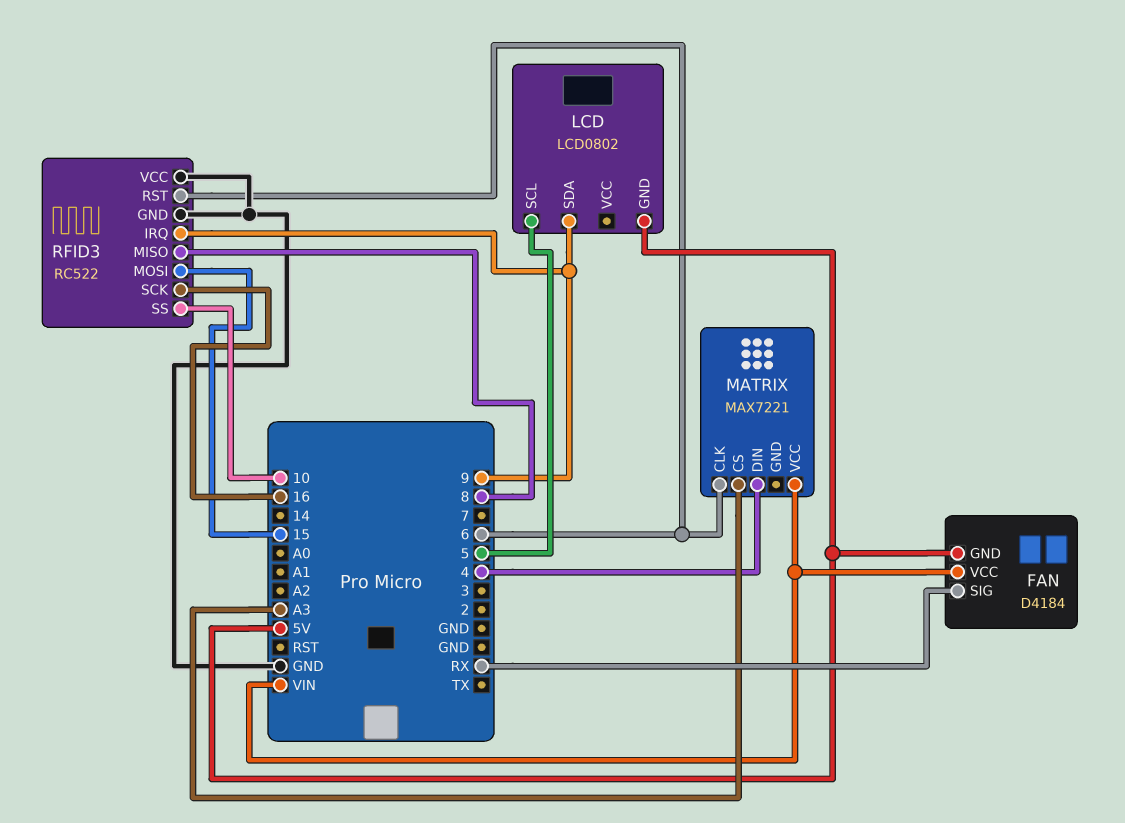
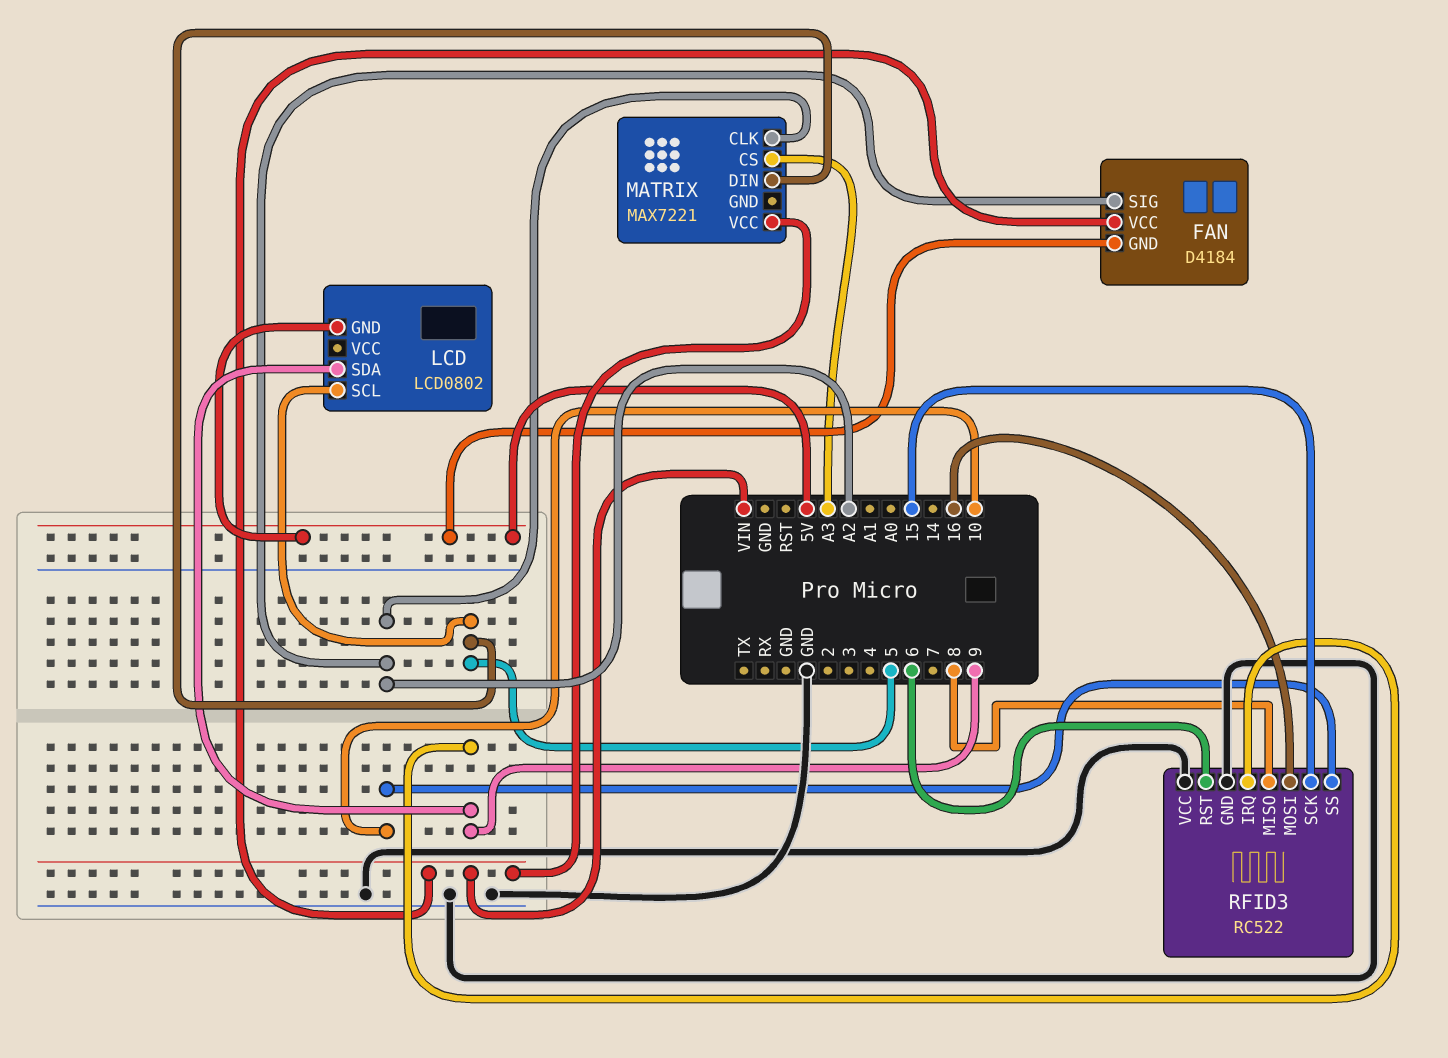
FAN pin SIG: RX -> A2
MATRIX pin CLK: 6 -> A2
MATRIX pin DIN: 4 -> 5
RFID3 pin MOSI: 15 -> 16
RFID3 pin SCK: 16 -> 15

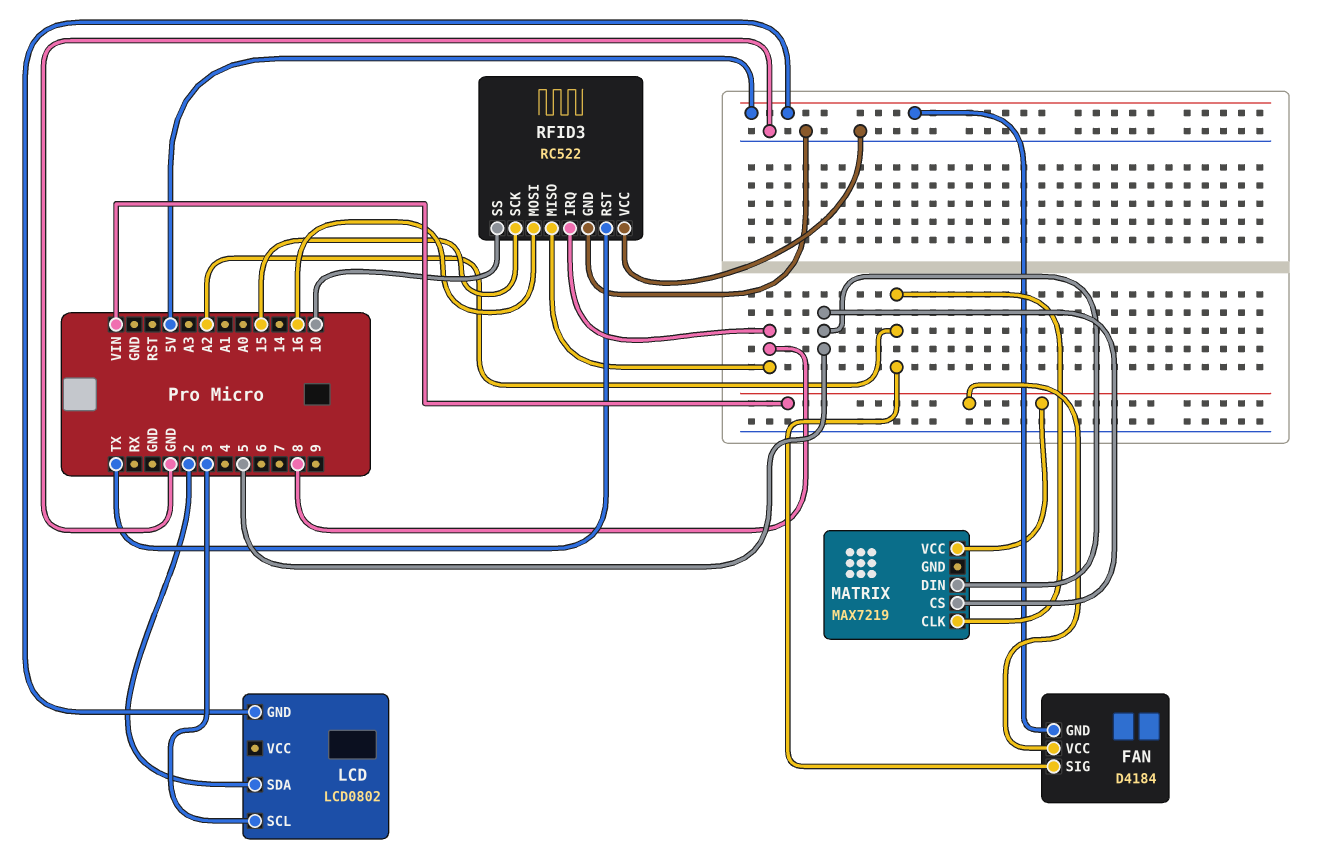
LCD pin SCL: 5 -> 3
LCD pin SDA: 9 -> 2
MATRIX: MAX7221 -> MAX7219
MATRIX pin CS: A3 -> 5
RFID3 pin IRQ: 9 -> 8
RFID3 pin RST: 6 -> TX

